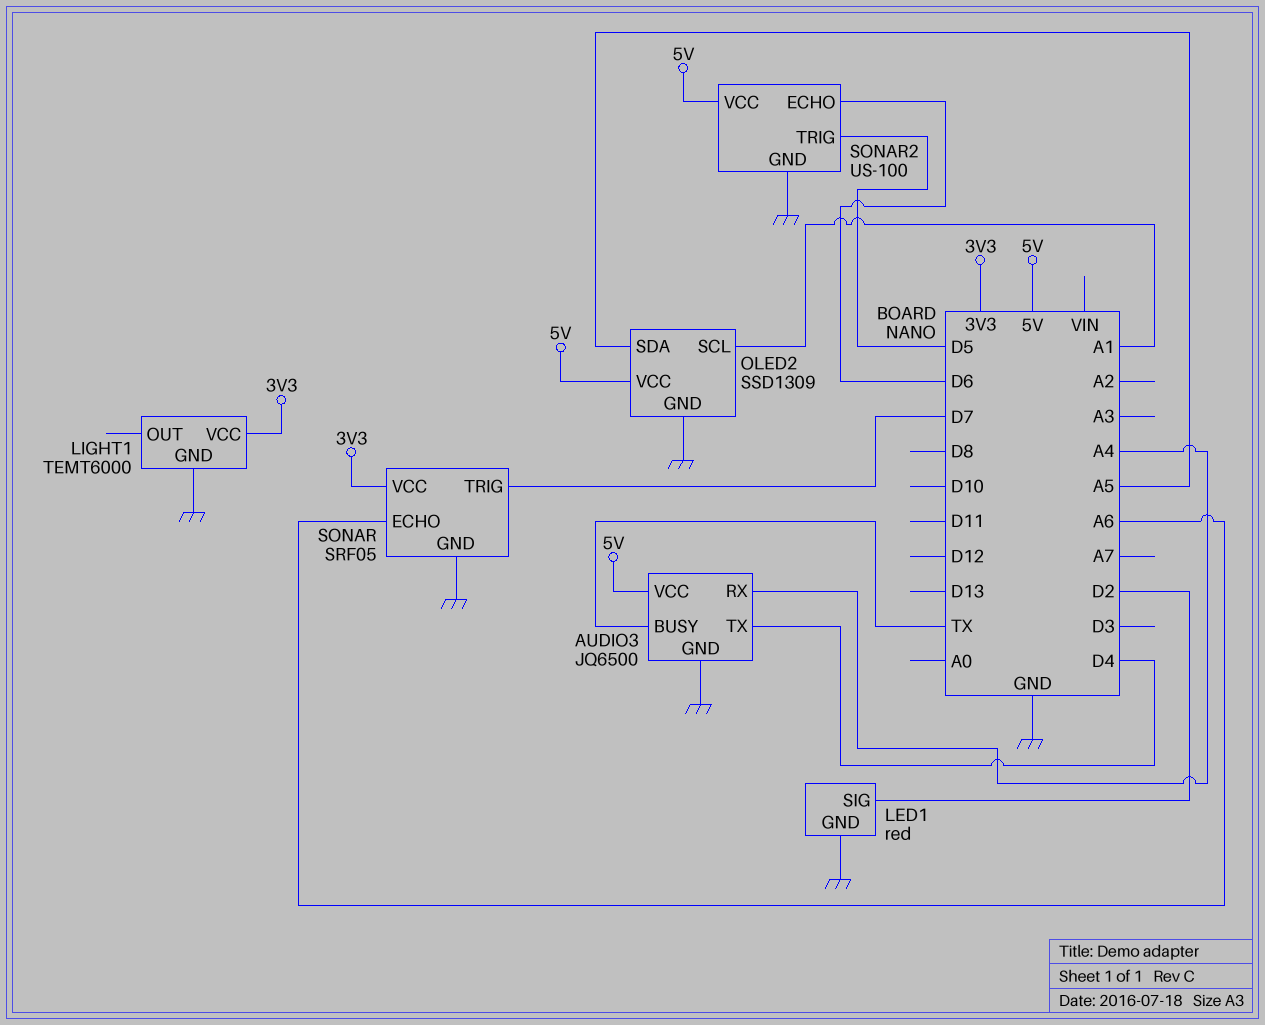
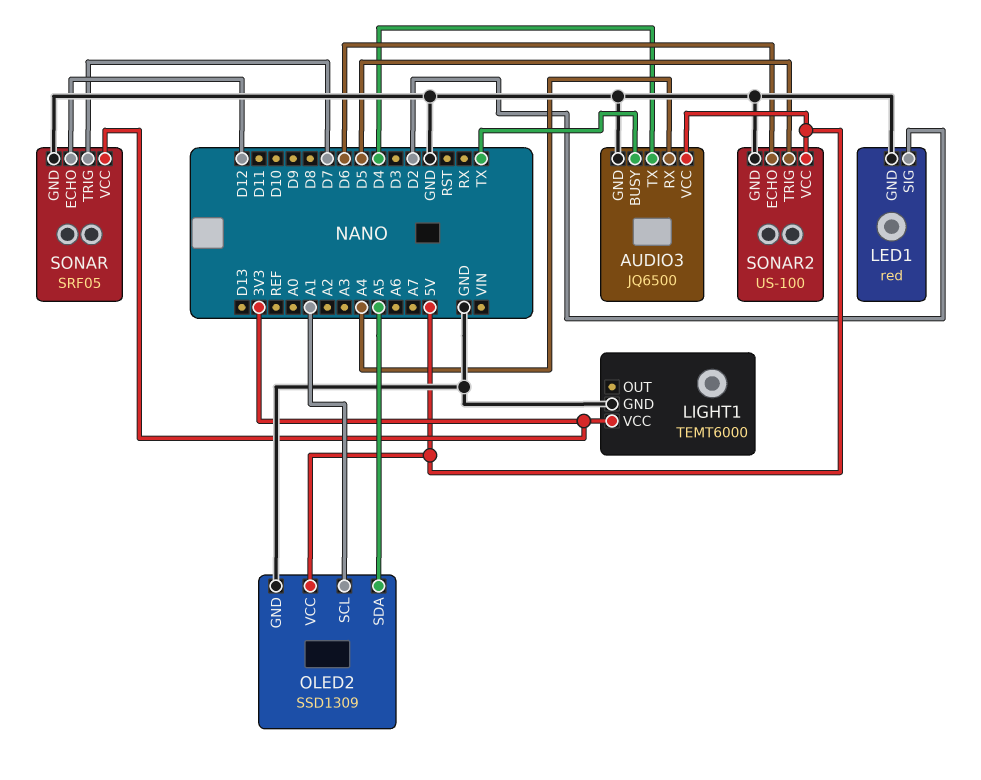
SONAR pin ECHO: A6 -> D12

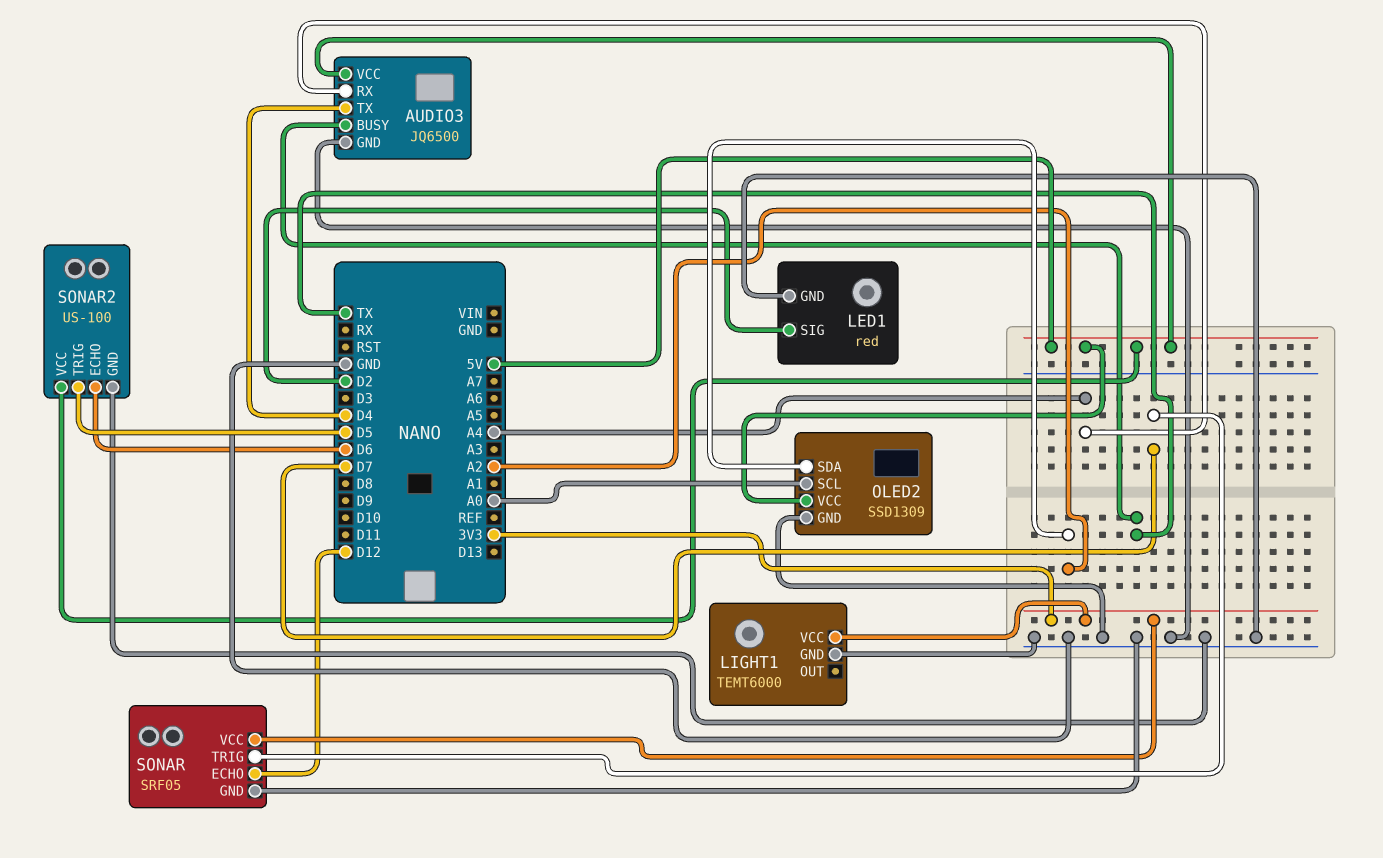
OLED2 pin SCL: A1 -> A0
OLED2 pin SDA: A5 -> A2

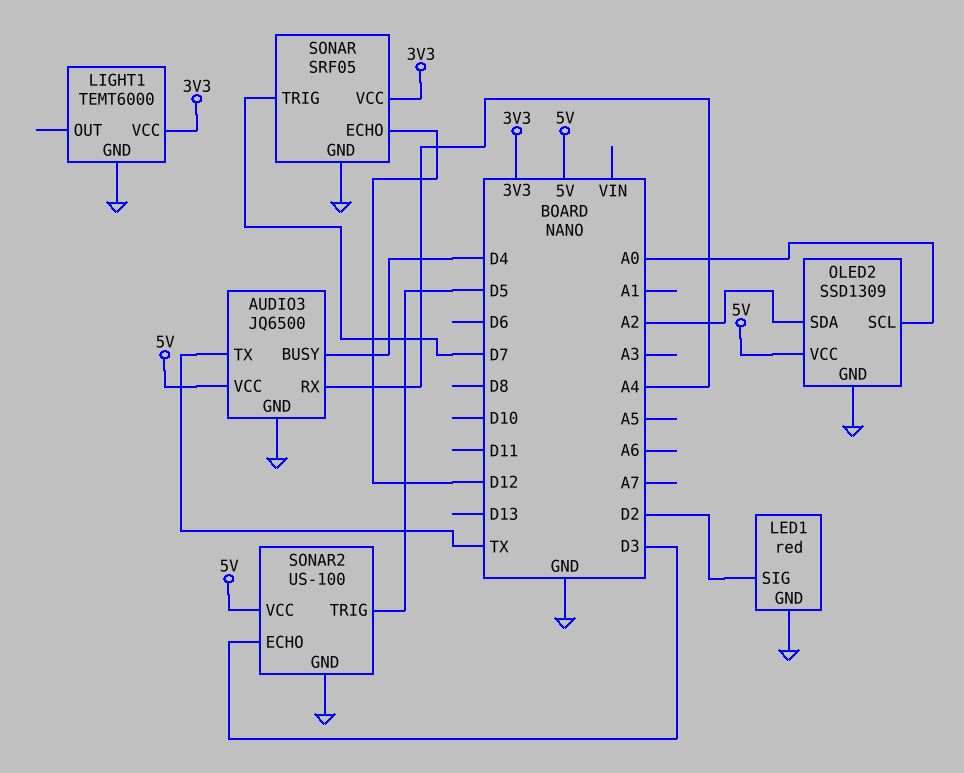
AUDIO3 pin BUSY: TX -> D4
AUDIO3 pin TX: D4 -> TX
SONAR2 pin ECHO: D6 -> D3

